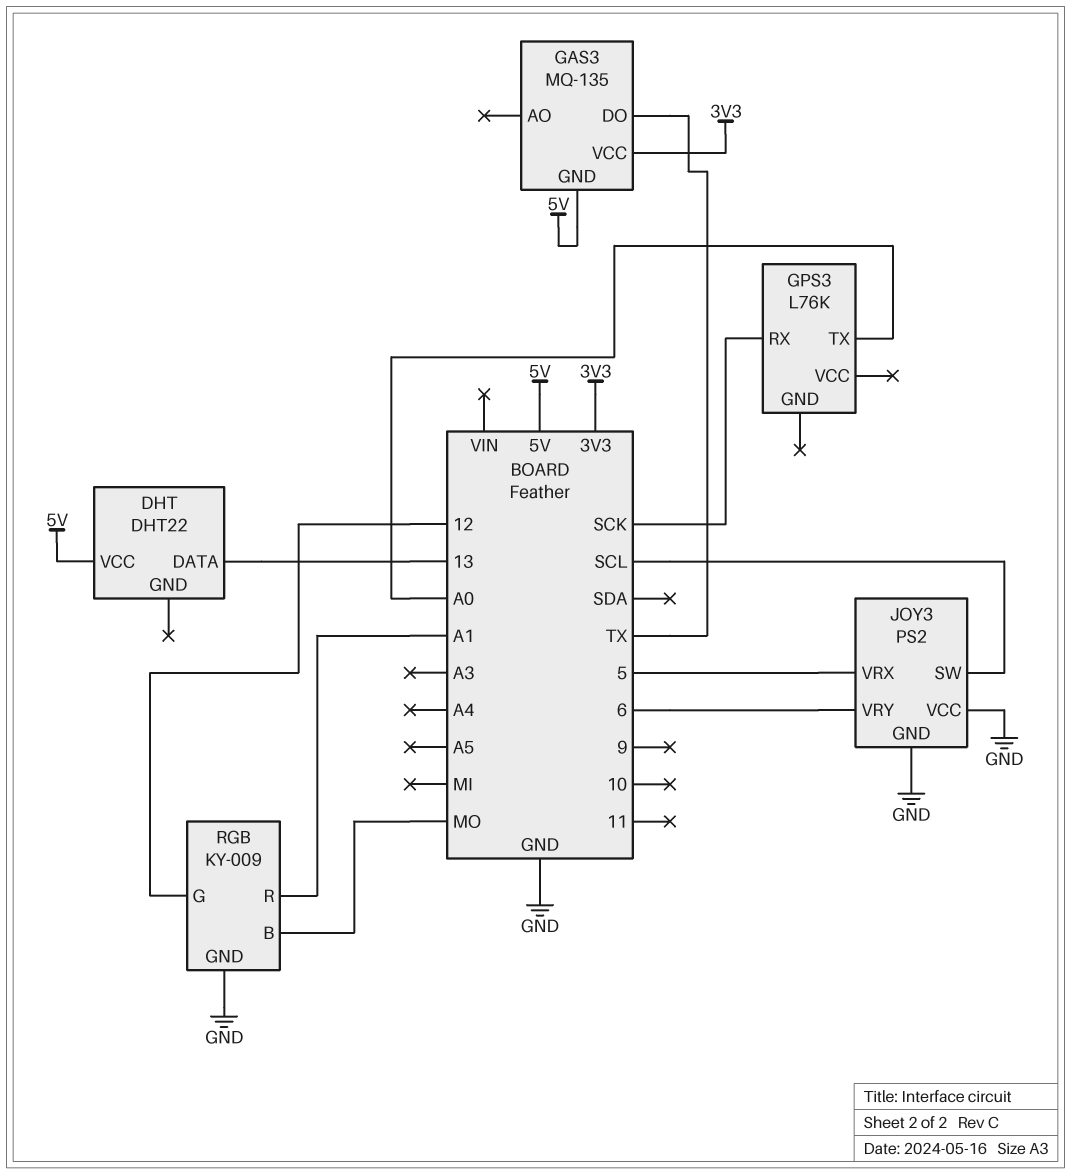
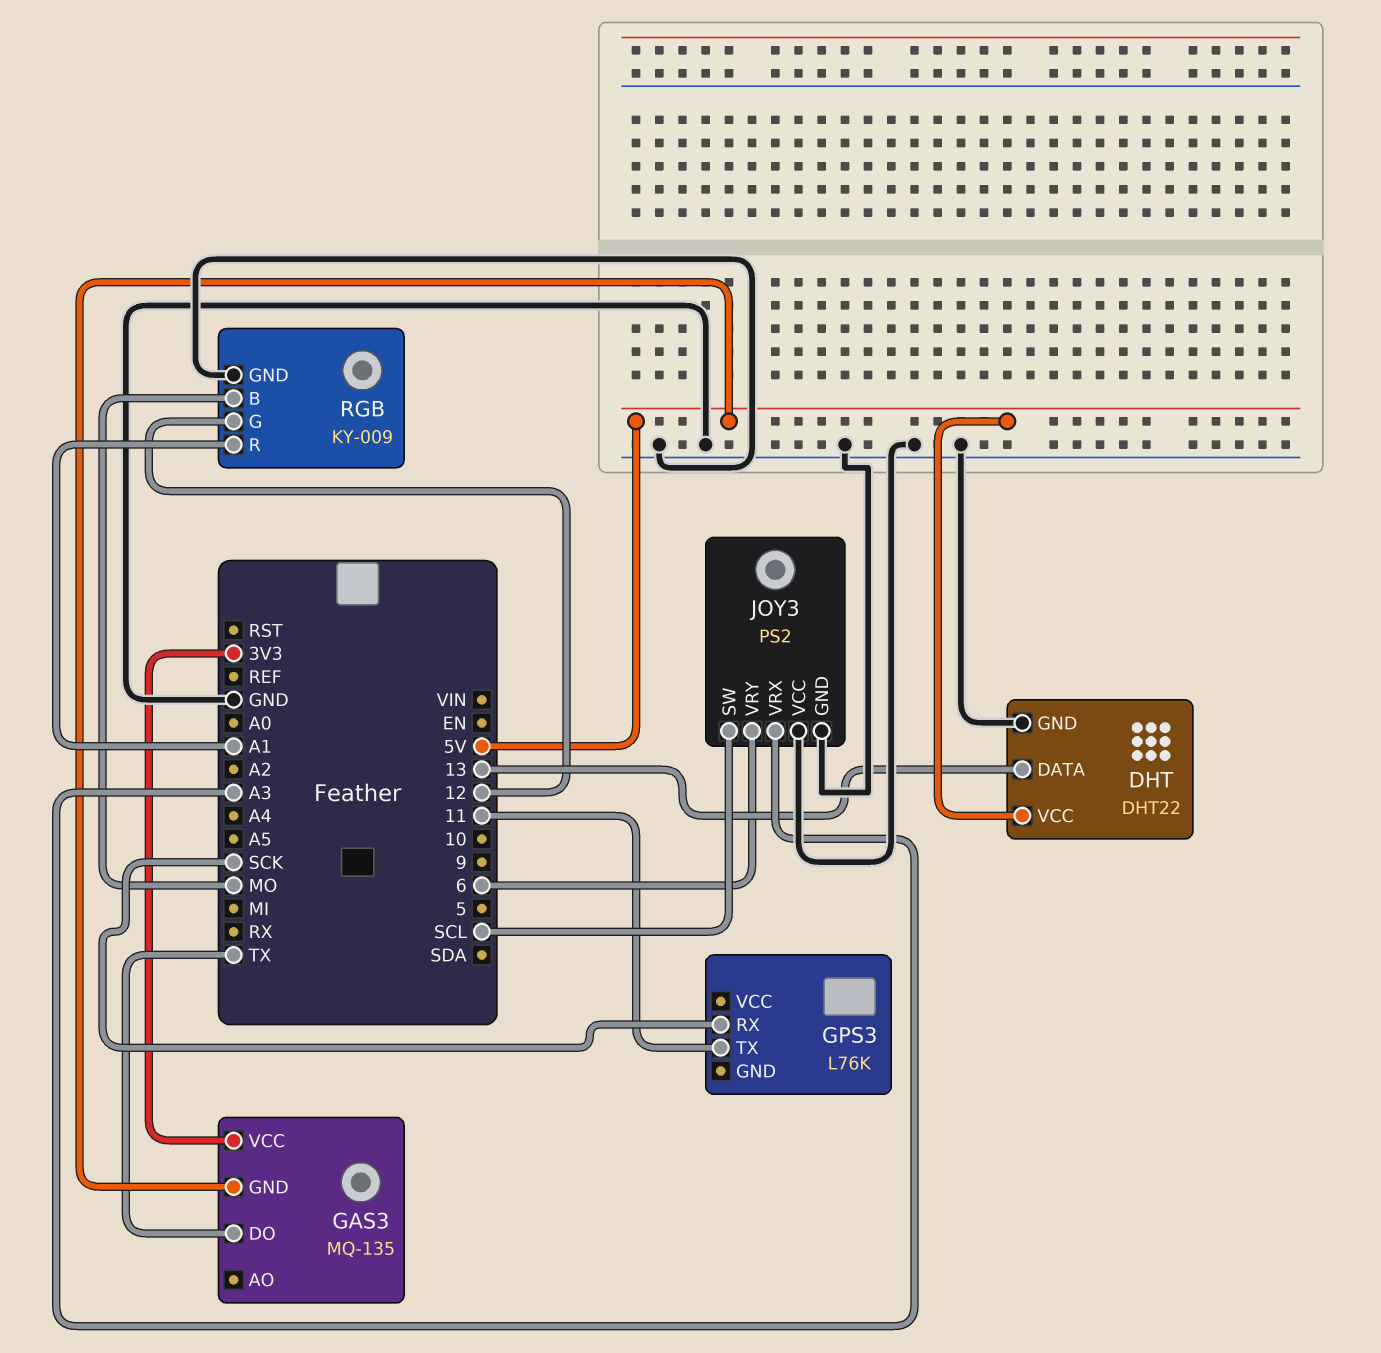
DHT pin GND: none -> GND
GPS3 pin TX: A0 -> 11
JOY3 pin VRX: 5 -> A3

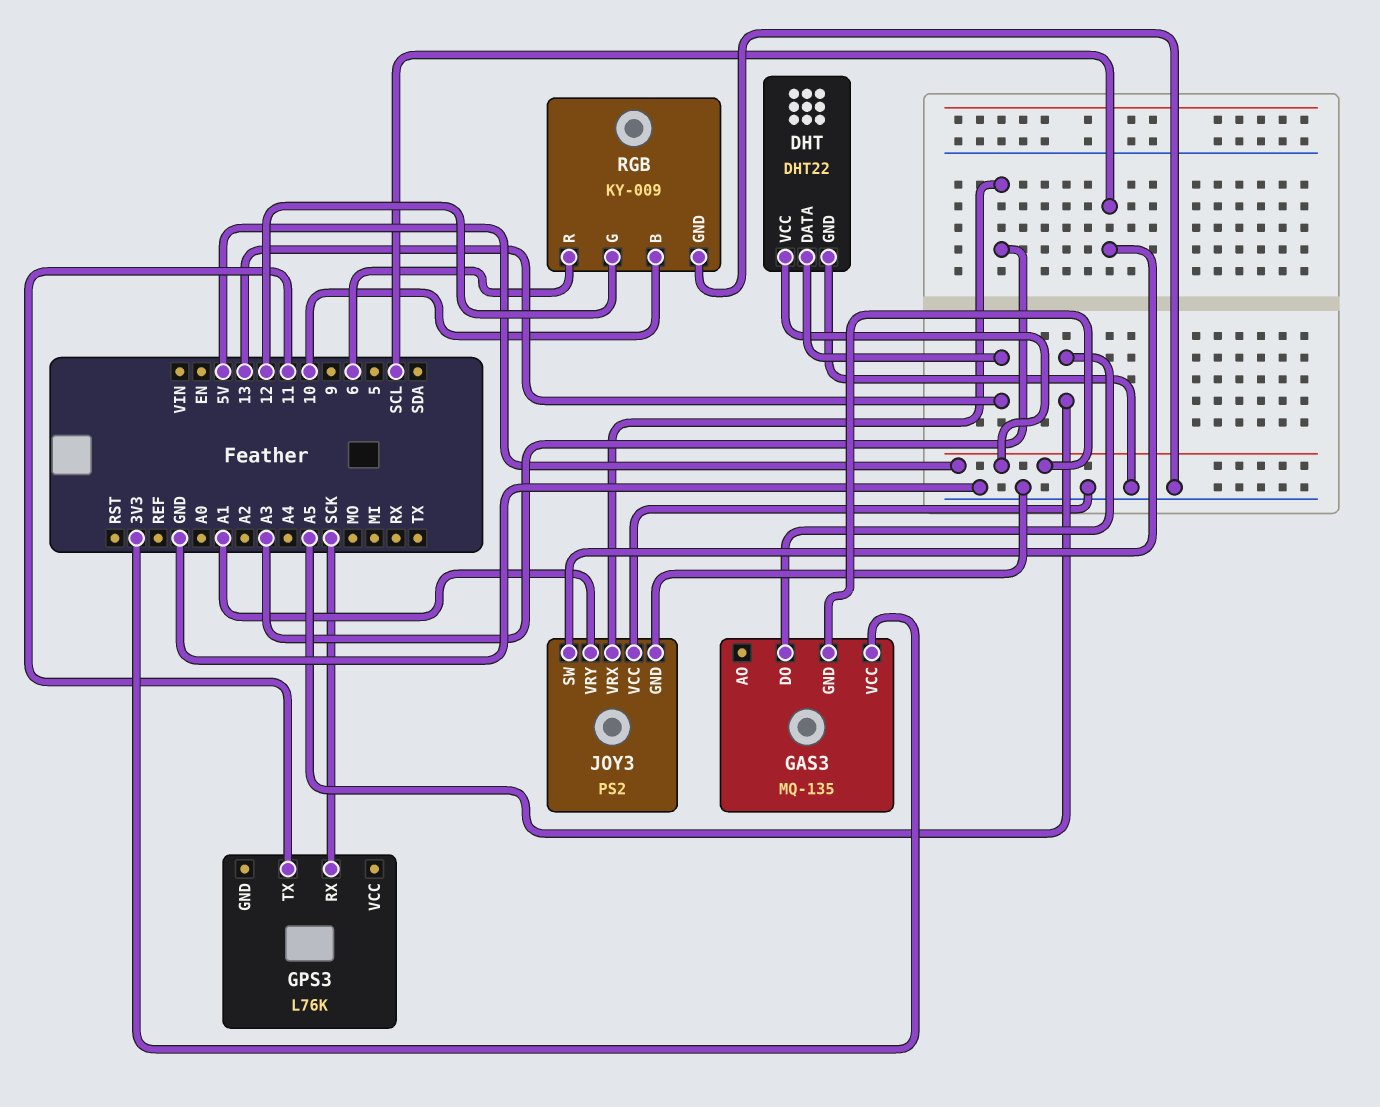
GAS3 pin DO: TX -> A5
JOY3 pin VRY: 6 -> A1
RGB pin B: MO -> 10
RGB pin R: A1 -> 6

